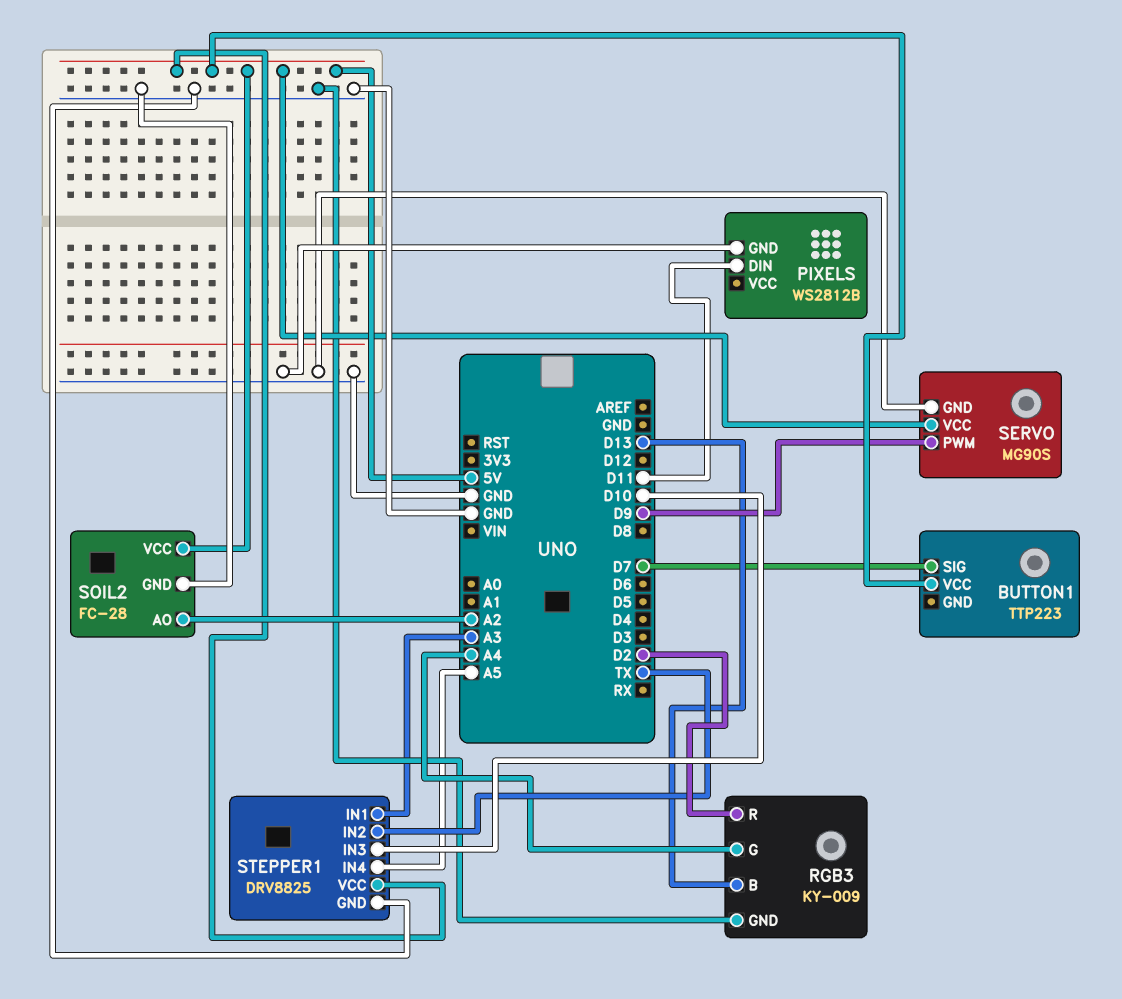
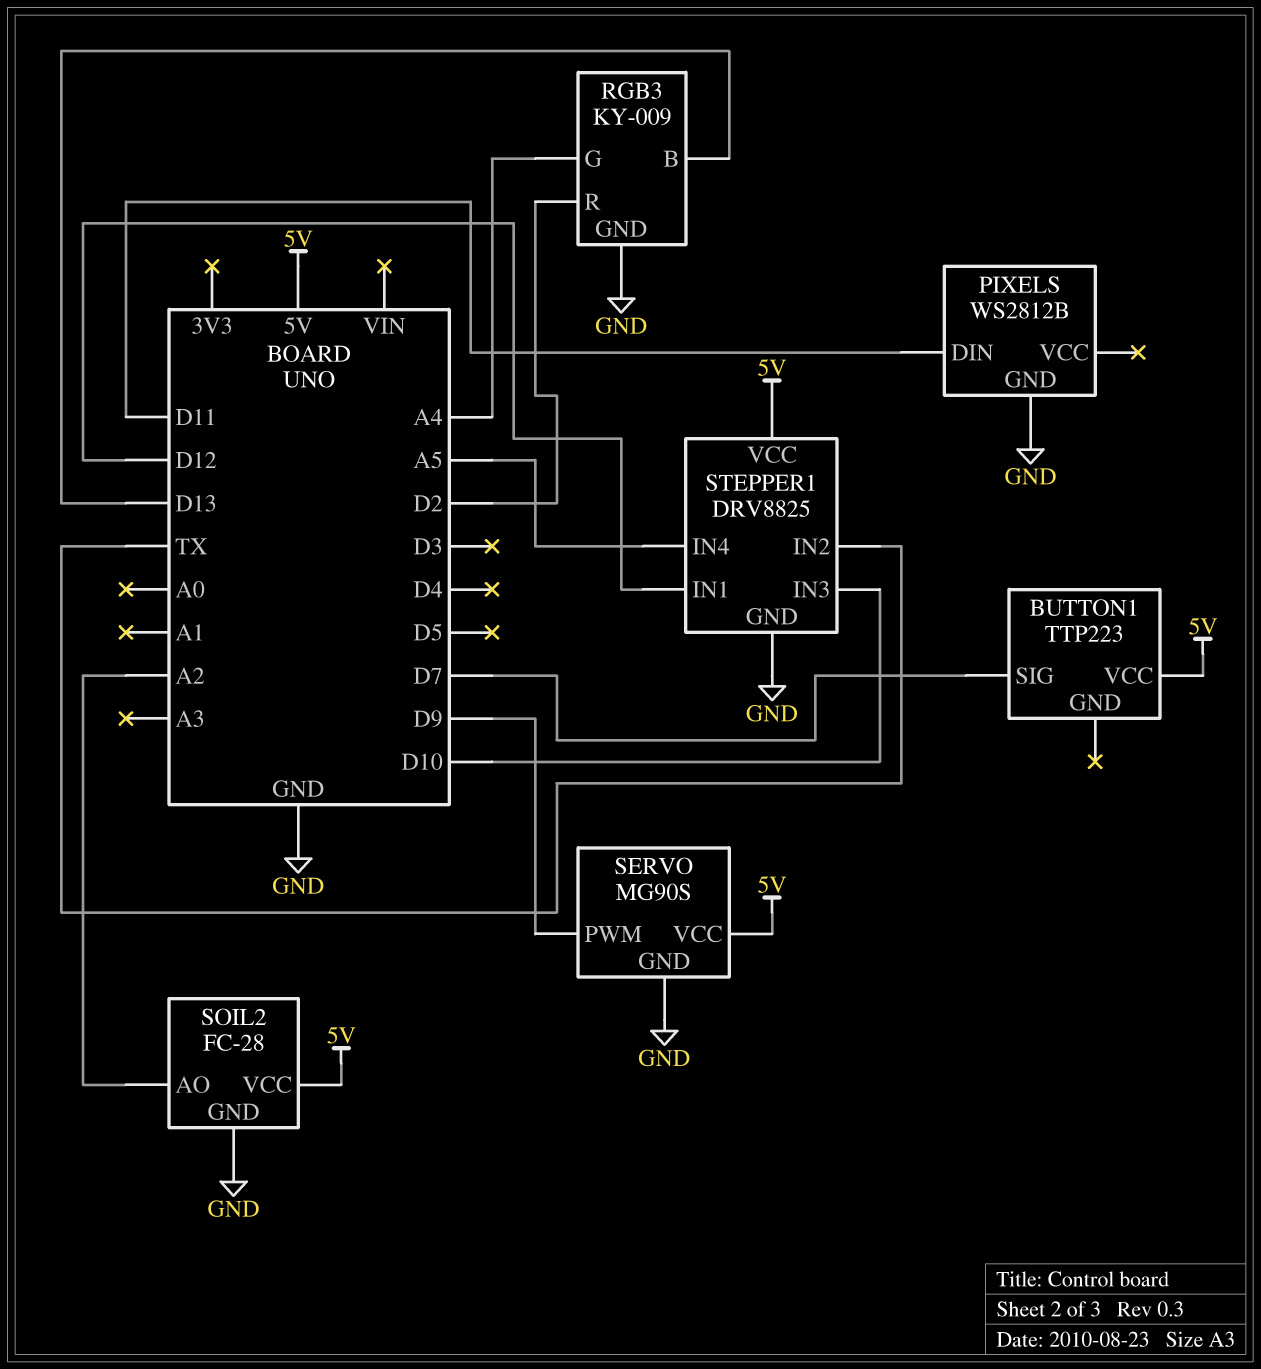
STEPPER1 pin IN1: A3 -> D12

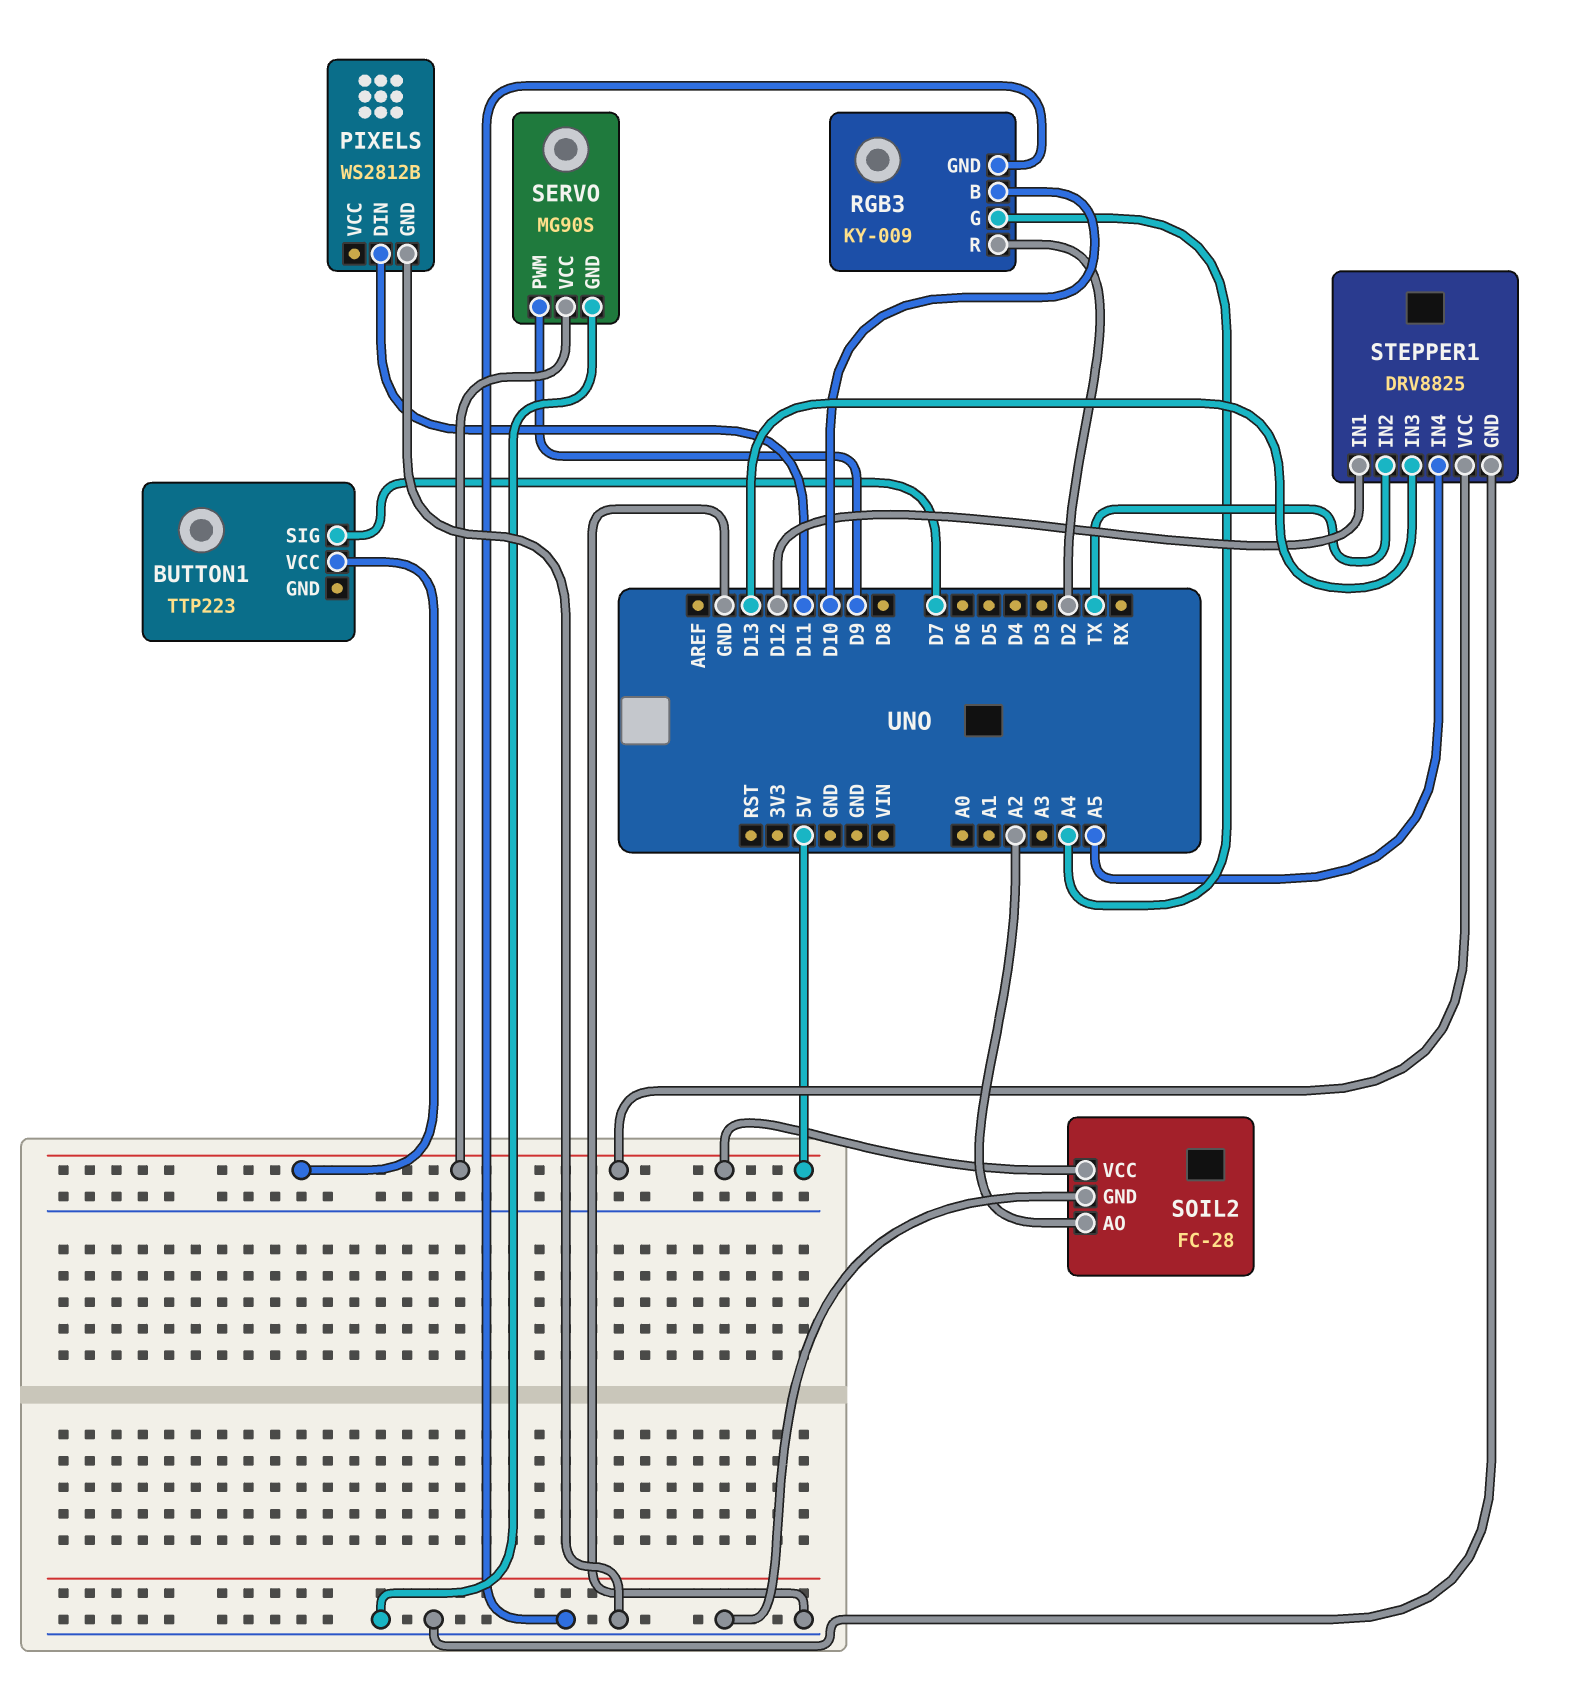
RGB3 pin B: D13 -> D10
STEPPER1 pin IN3: D10 -> D13

